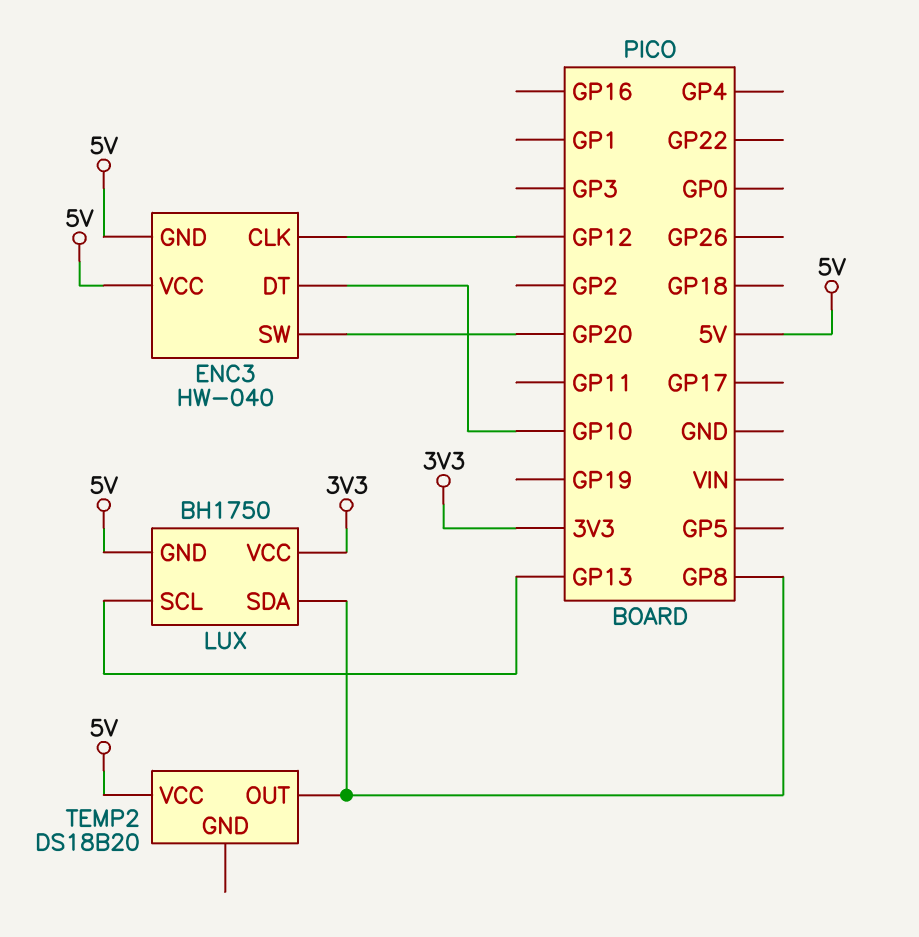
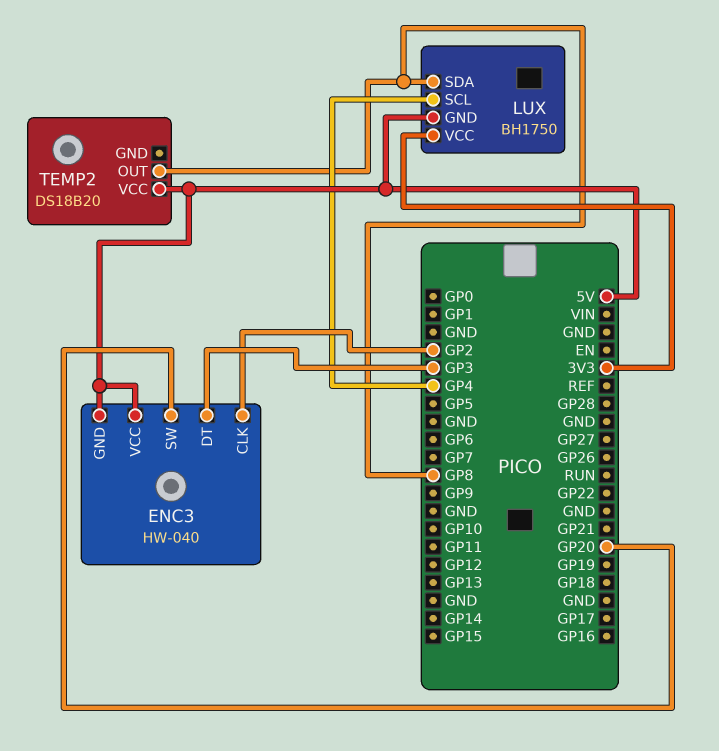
ENC3 pin CLK: GP12 -> GP2
ENC3 pin DT: GP10 -> GP3
LUX pin SCL: GP13 -> GP4

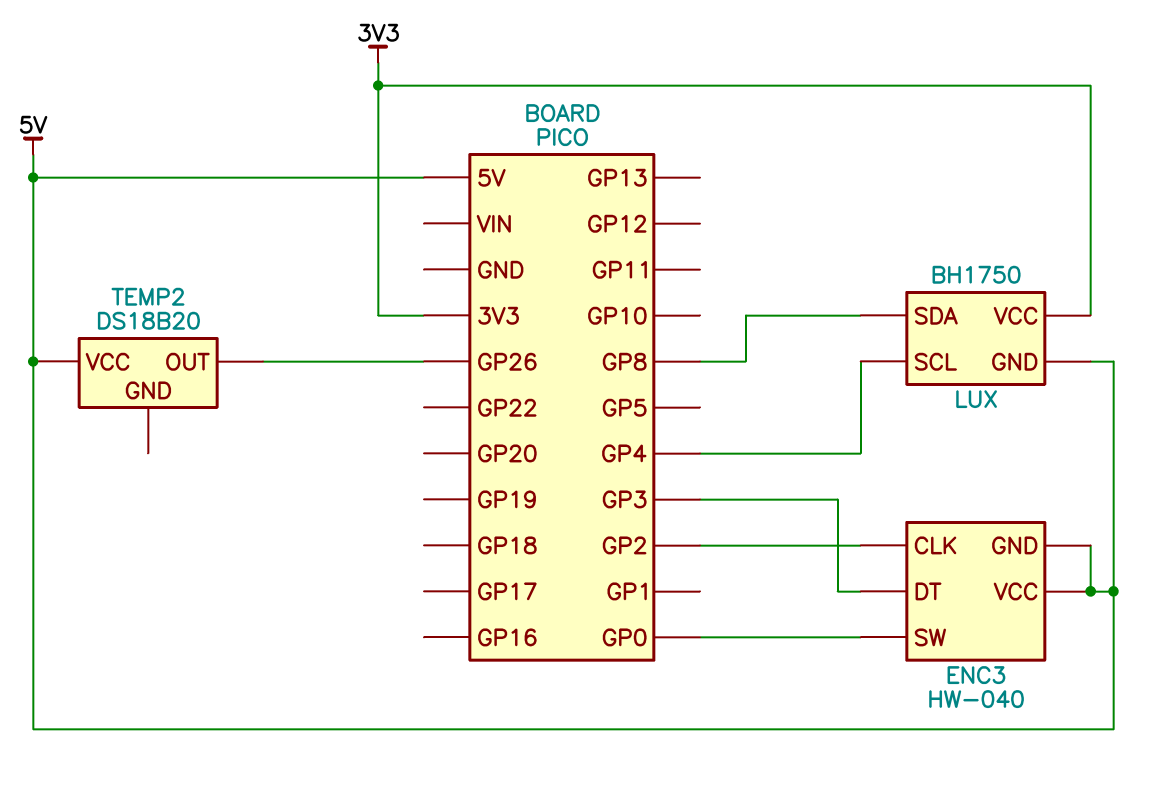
ENC3 pin SW: GP20 -> GP0
TEMP2 pin OUT: GP8 -> GP26

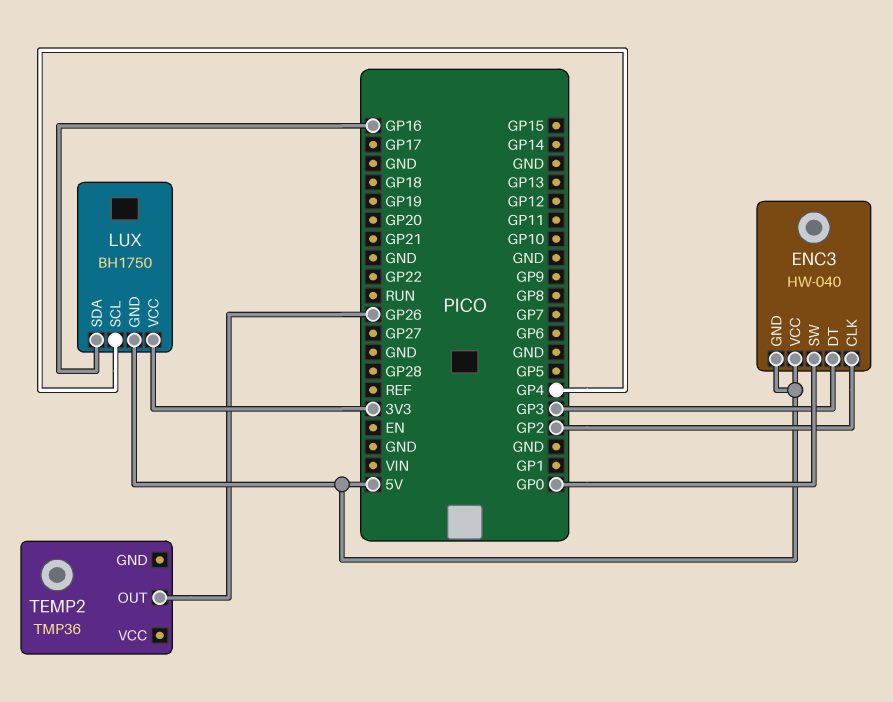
LUX pin SDA: GP8 -> GP16
TEMP2: DS18B20 -> TMP36
TEMP2 pin VCC: 5V -> none

